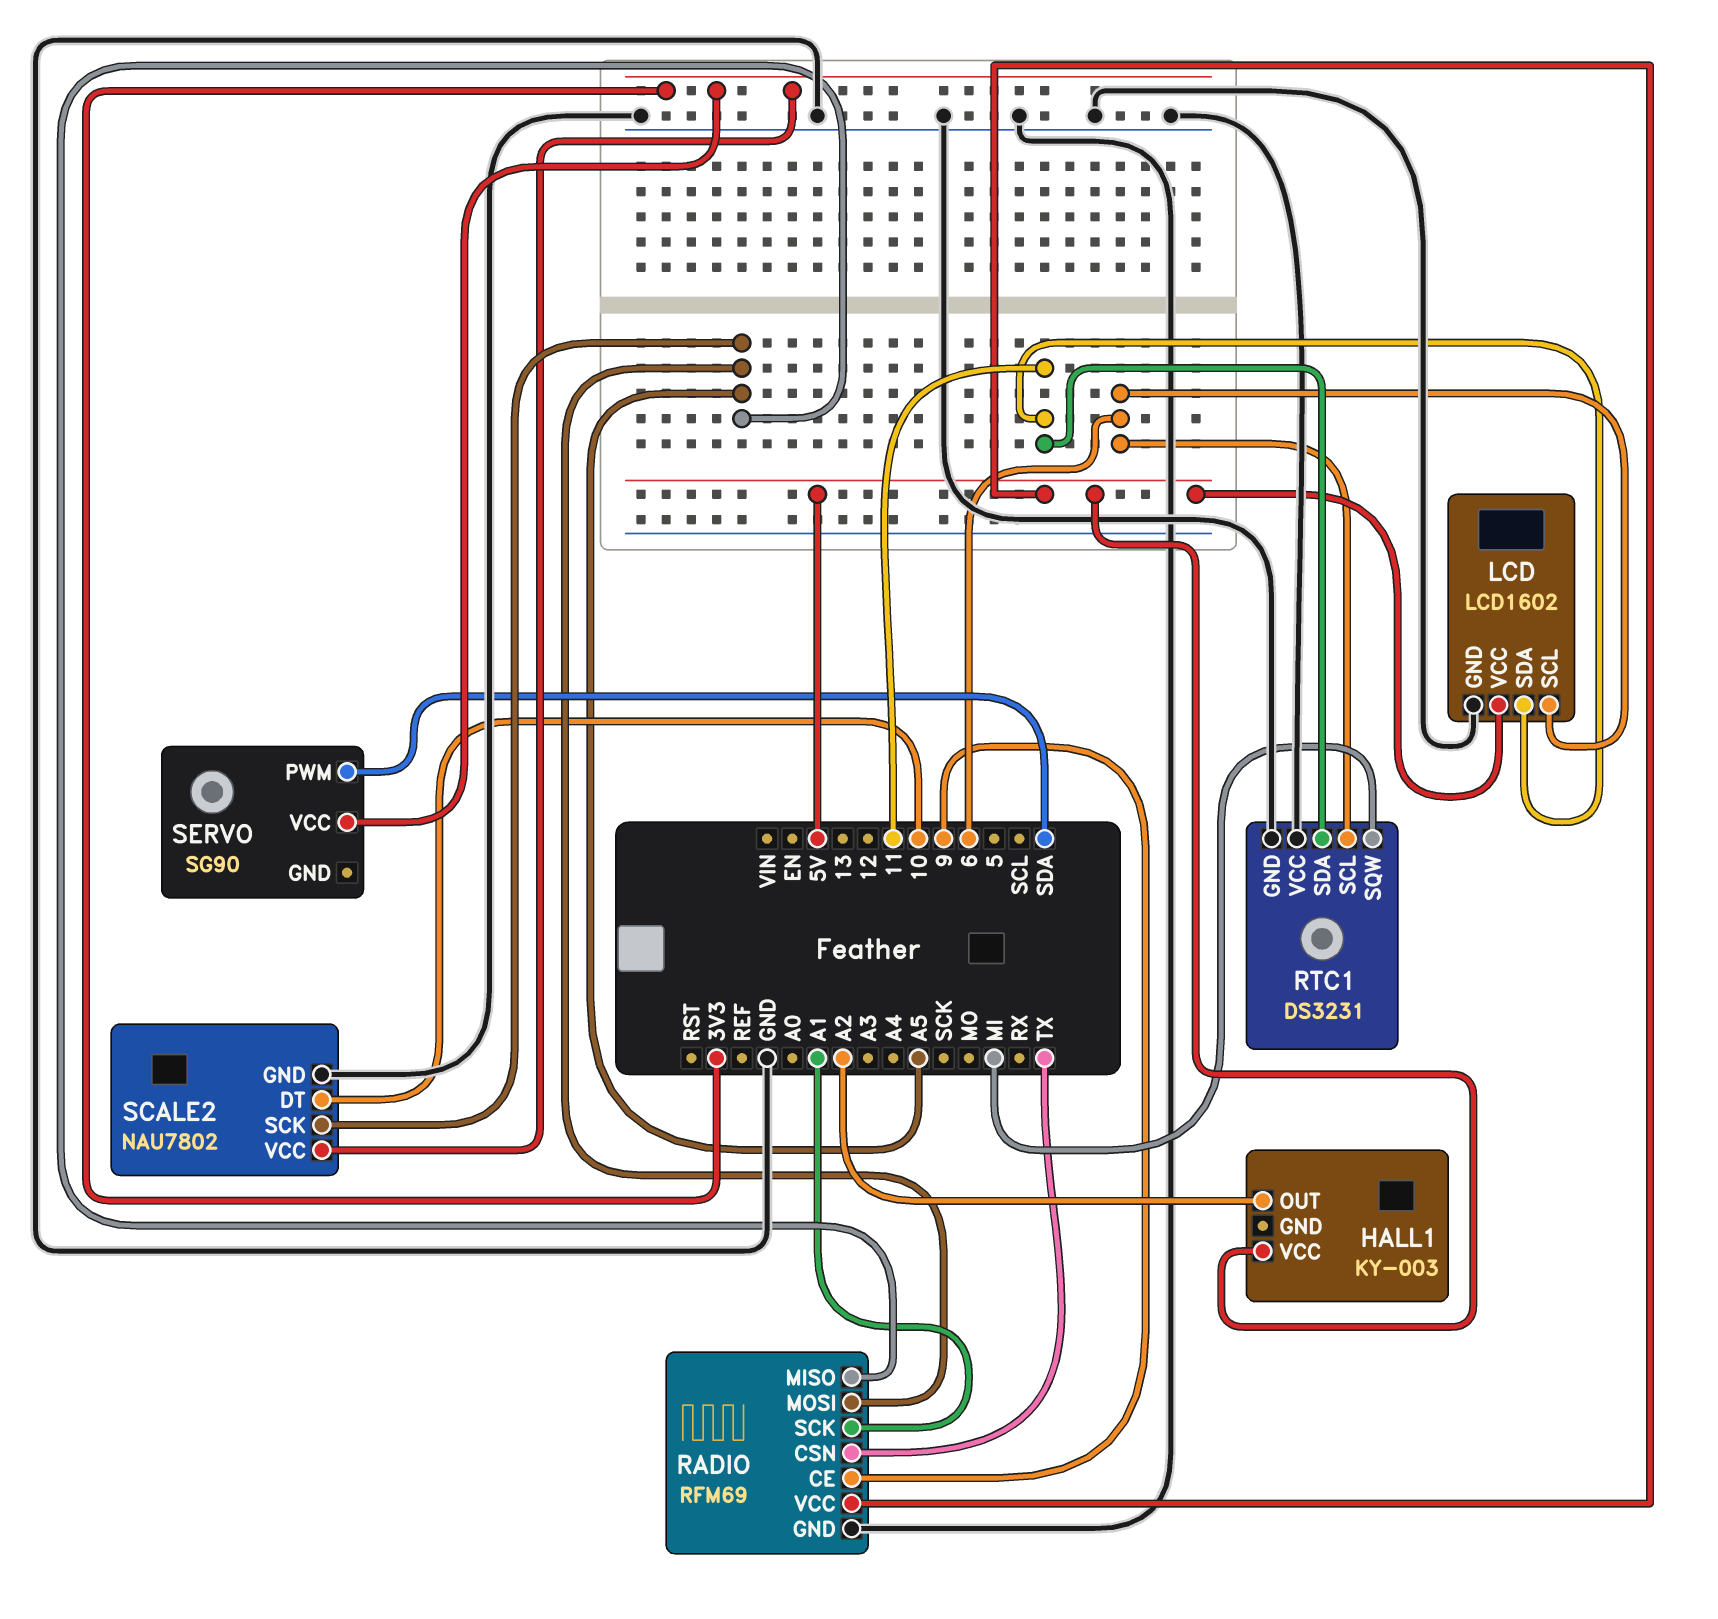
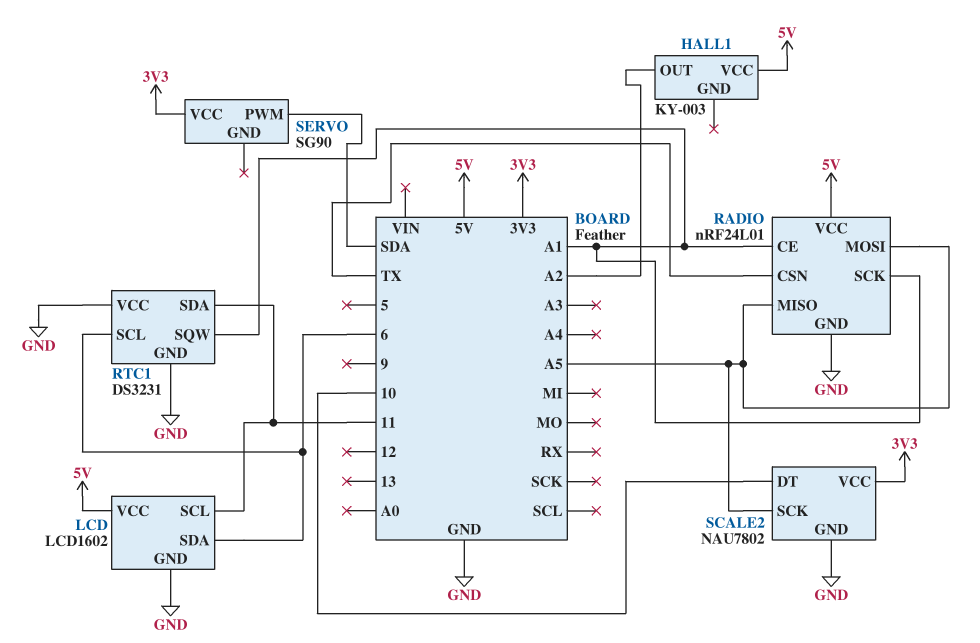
LCD pin SCL: 6 -> 11
LCD pin SDA: 11 -> 6
RADIO: RFM69 -> nRF24L01
RADIO pin CE: 9 -> A1
RTC1 pin SQW: MI -> A1

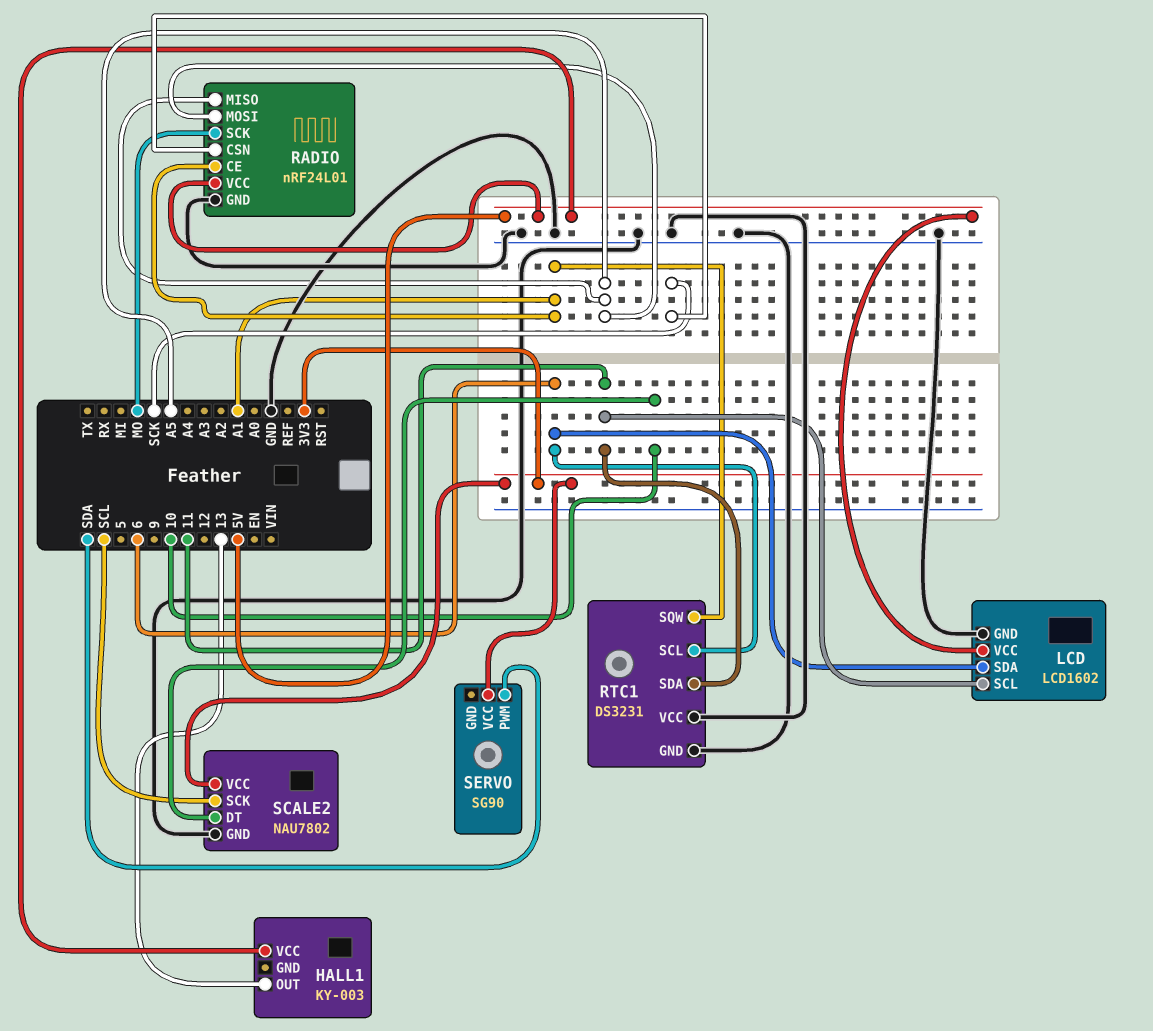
HALL1 pin OUT: A2 -> 13
RADIO pin CSN: TX -> SCK
RADIO pin SCK: A1 -> MO
SCALE2 pin SCK: A5 -> SCL

